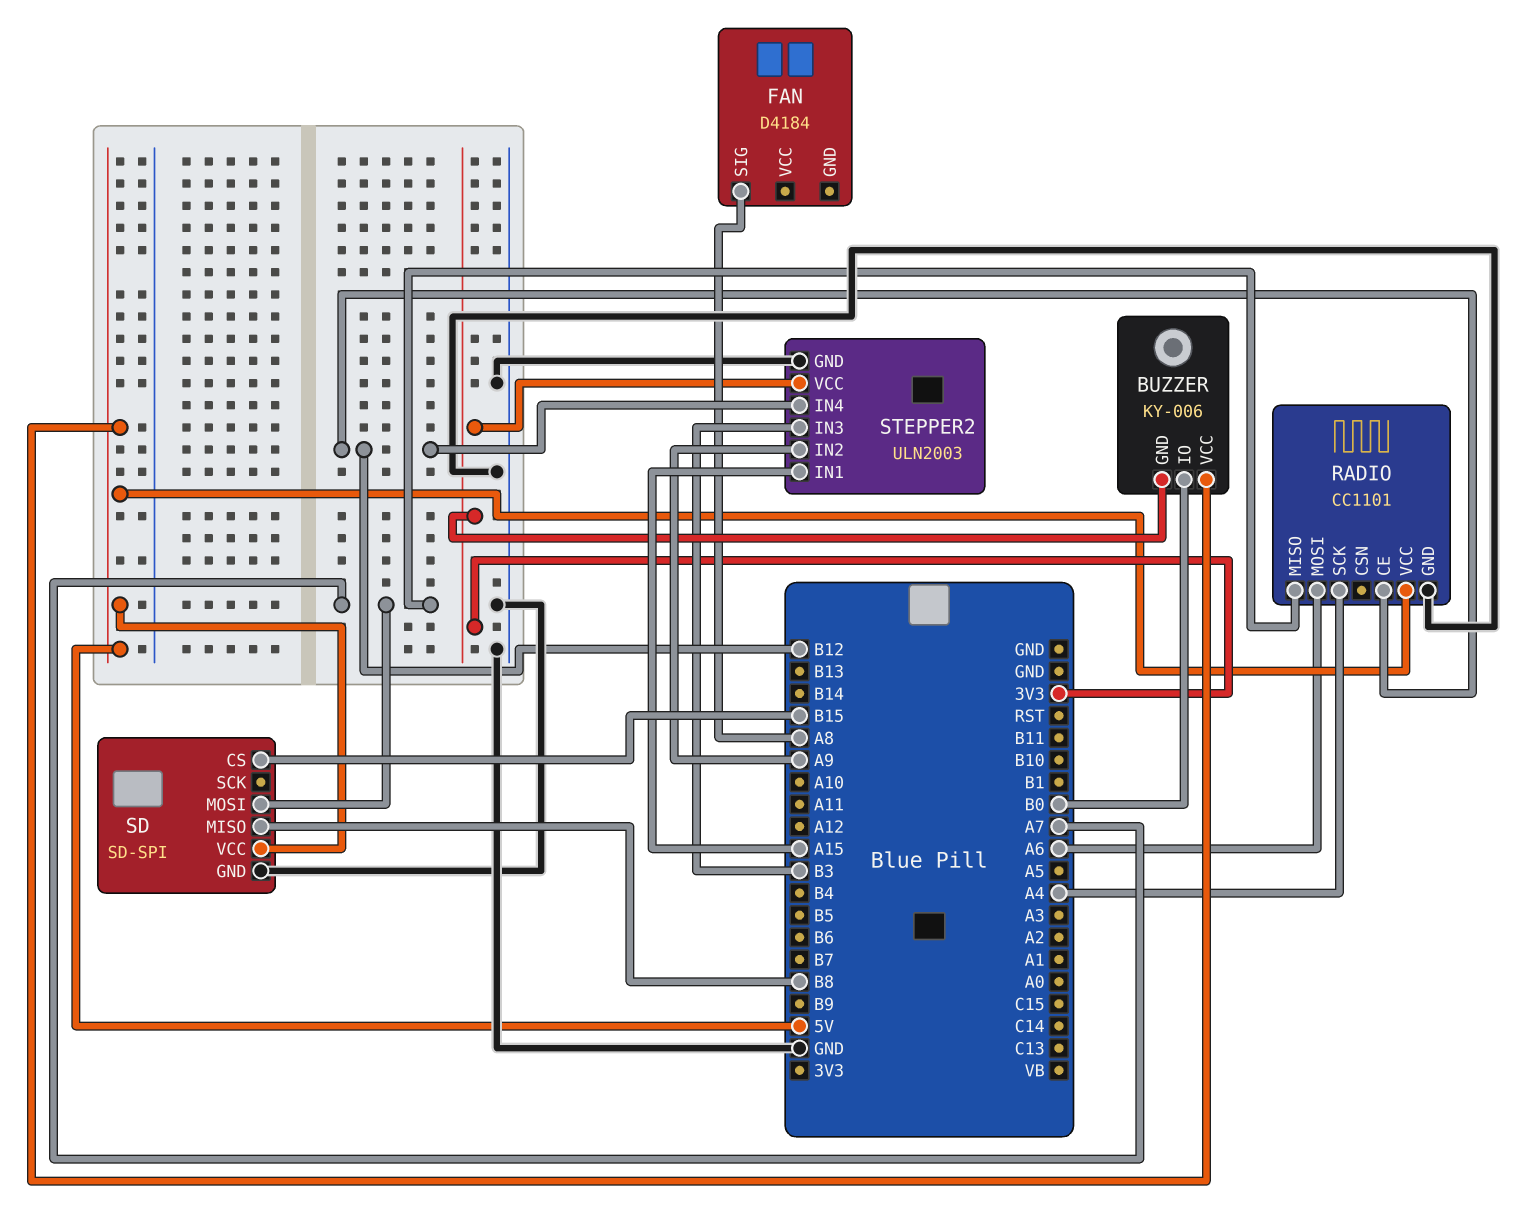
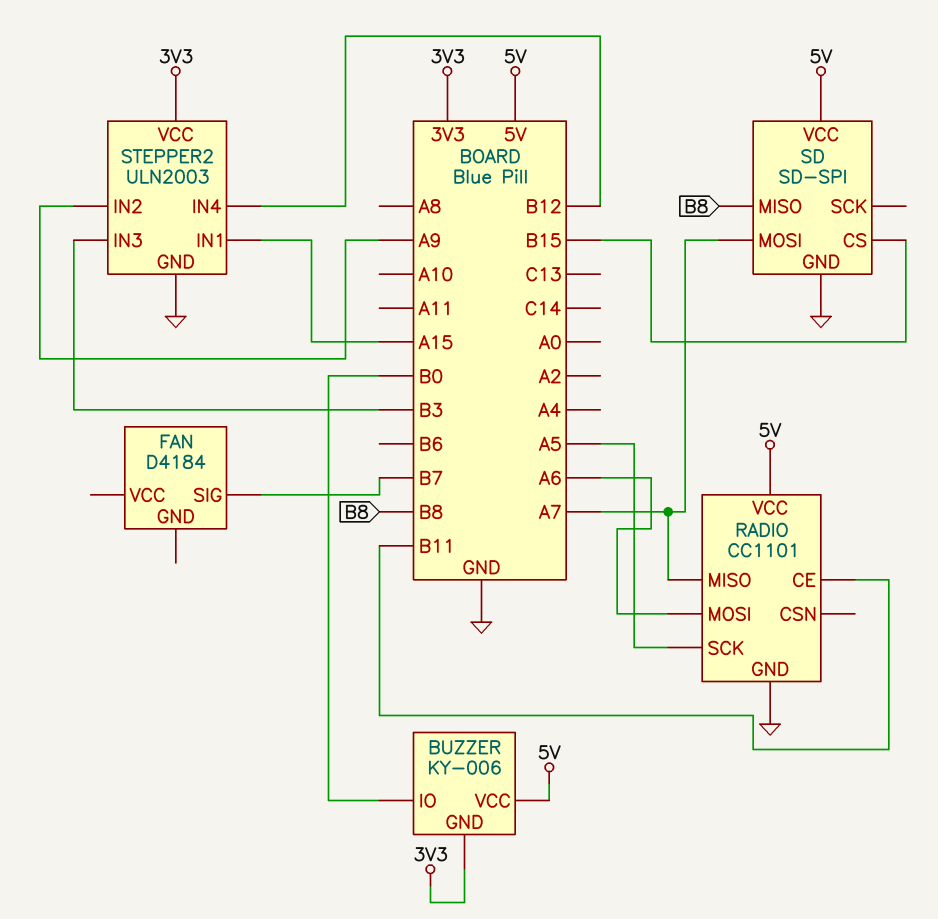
FAN pin SIG: A8 -> B7
RADIO pin CE: B12 -> B11
RADIO pin SCK: A4 -> A5

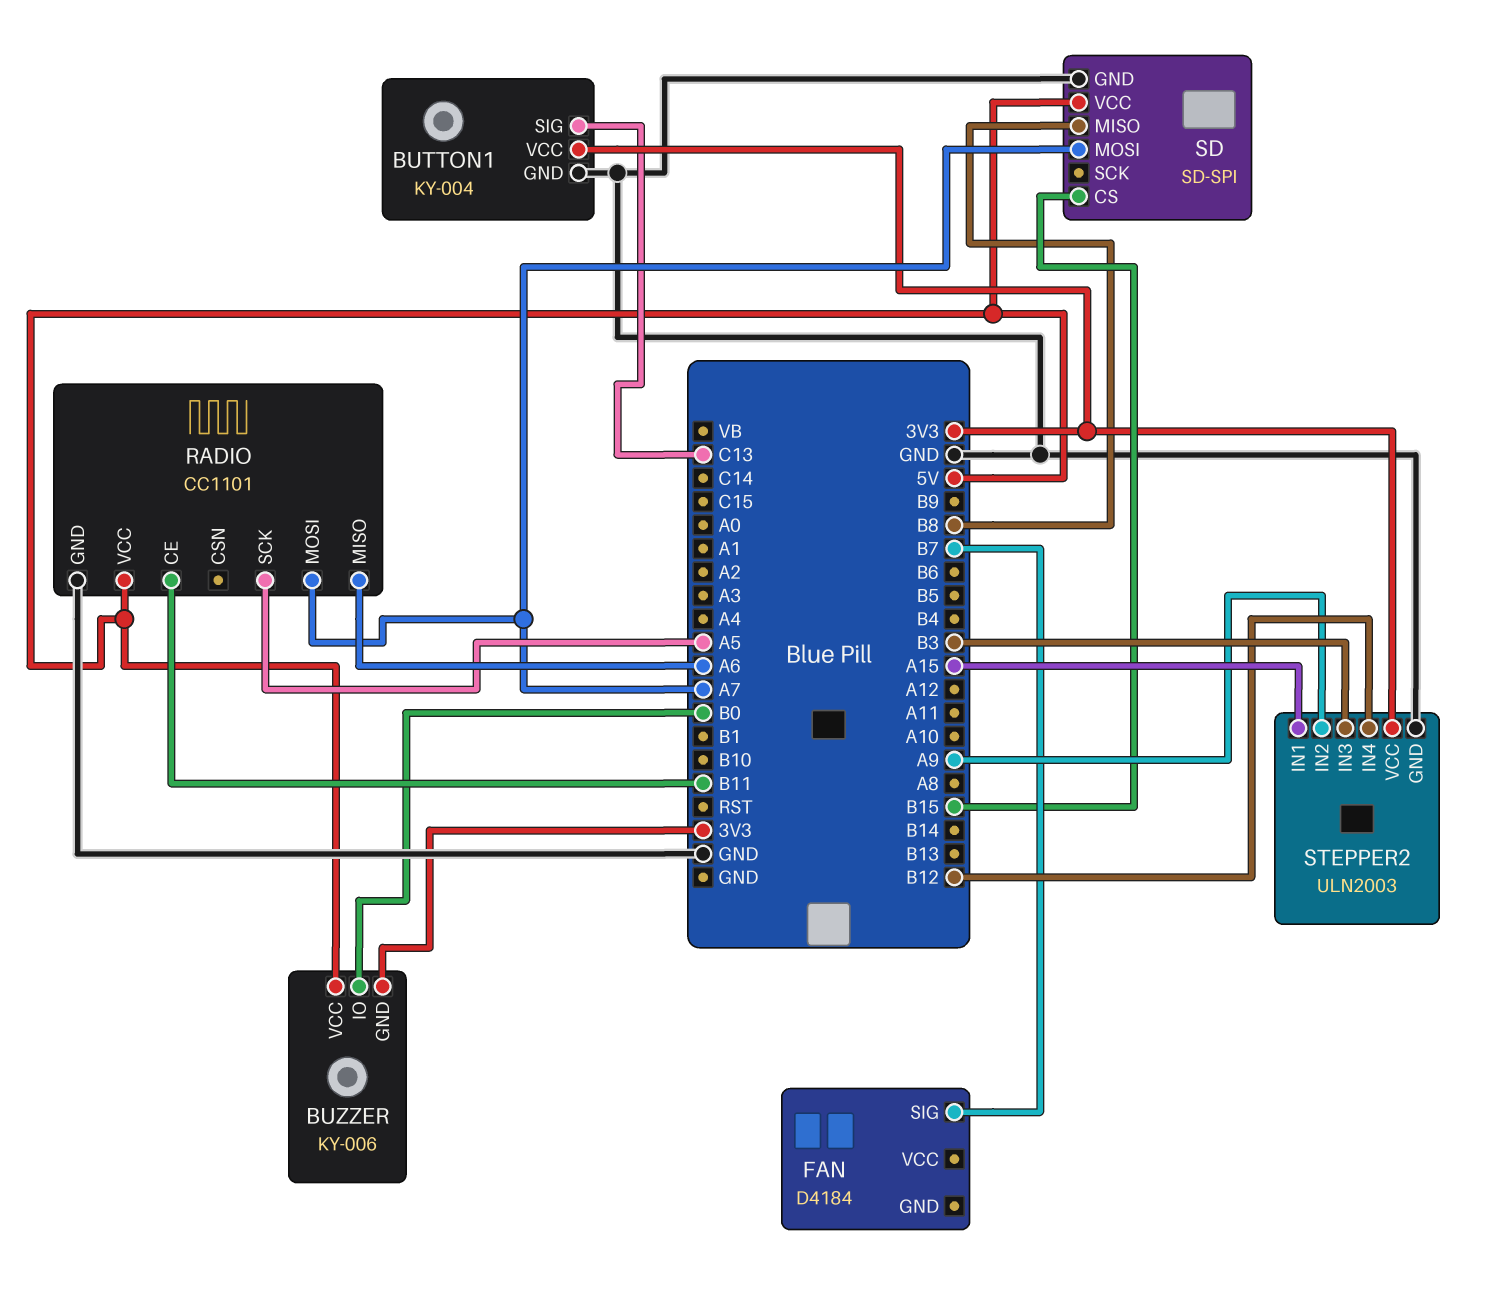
BUTTON1: none -> KY-004
BUTTON1 pin GND: none -> GND
BUTTON1 pin SIG: none -> C13
BUTTON1 pin VCC: none -> 3V3
RADIO pin MISO: A7 -> A6
RADIO pin MOSI: A6 -> A7

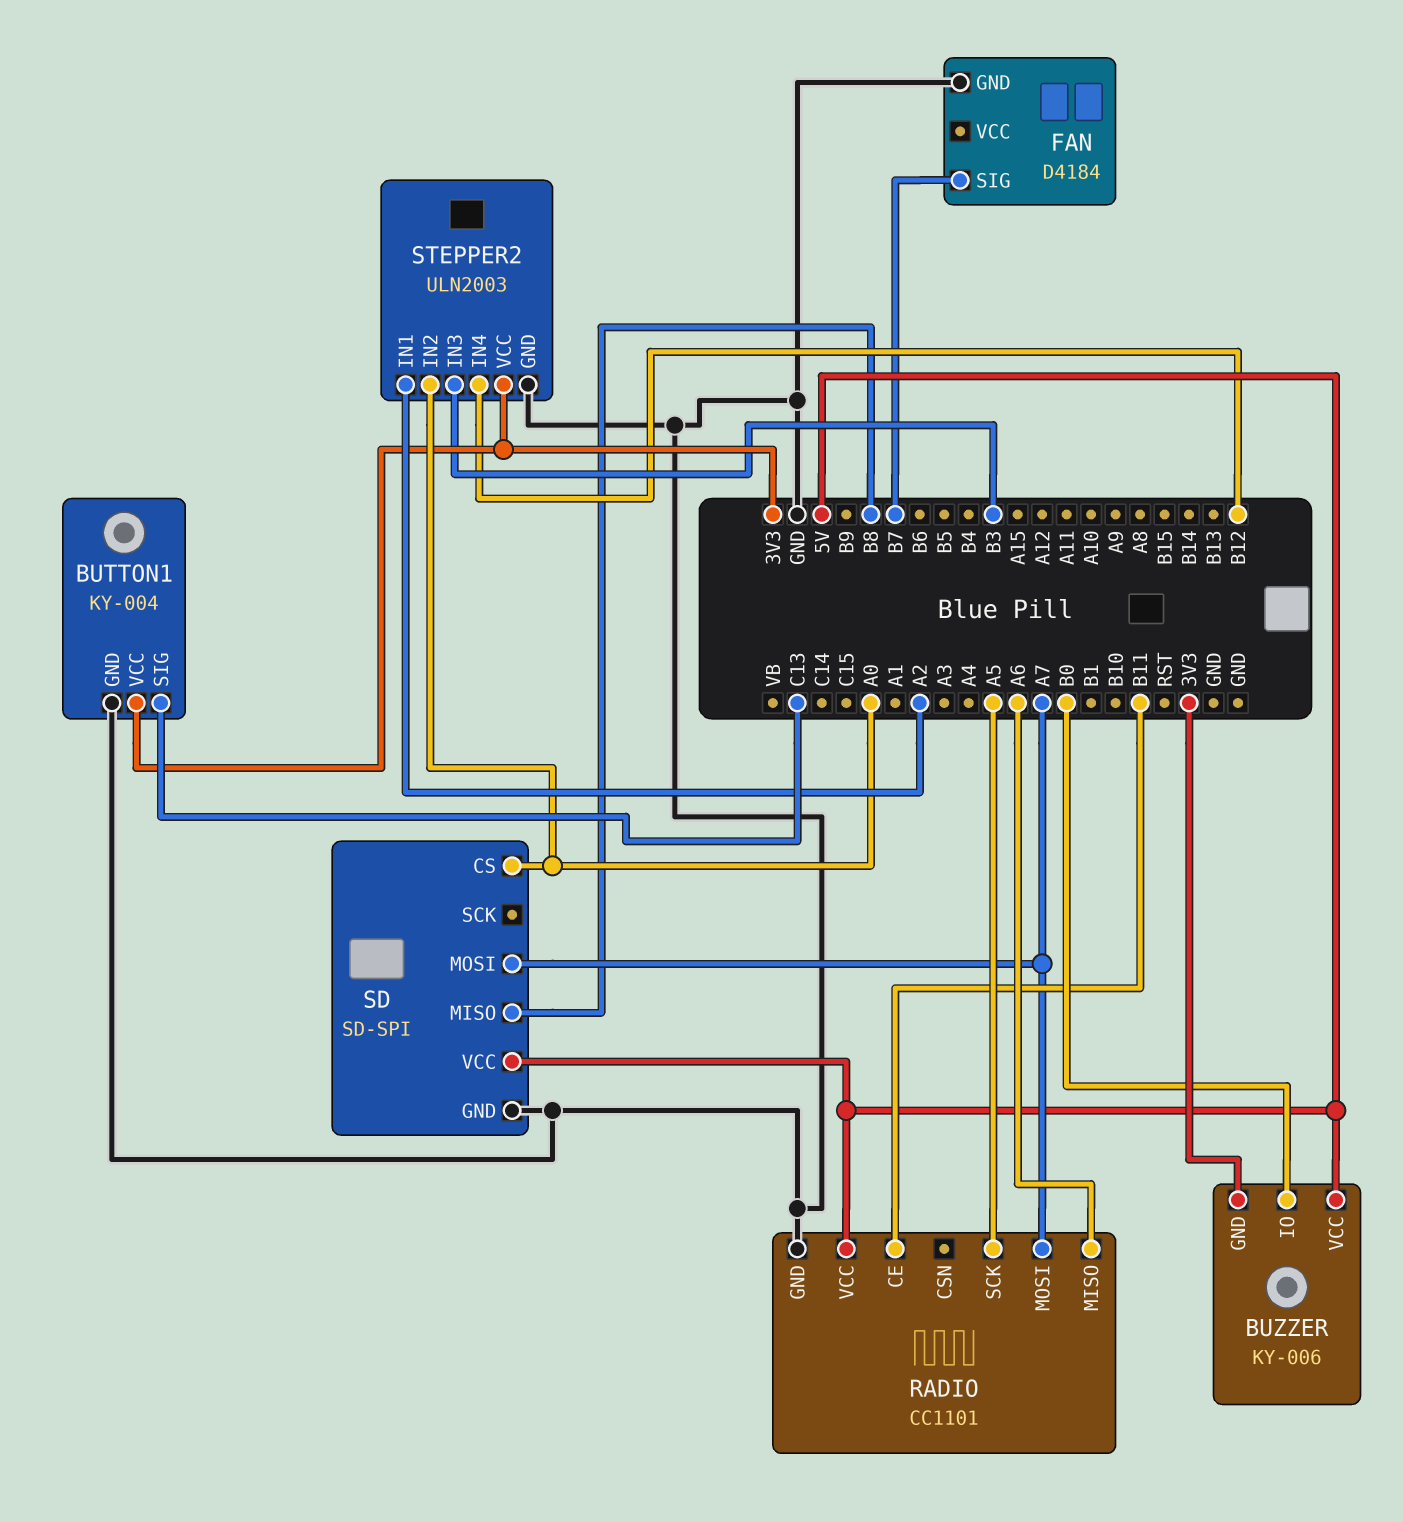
FAN pin GND: none -> GND
SD pin CS: B15 -> A0
STEPPER2 pin IN1: A15 -> A2
STEPPER2 pin IN2: A9 -> A0

